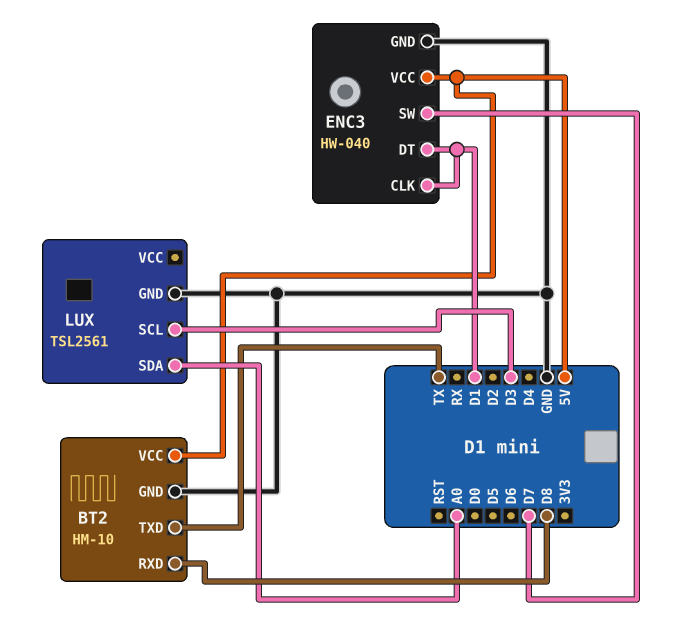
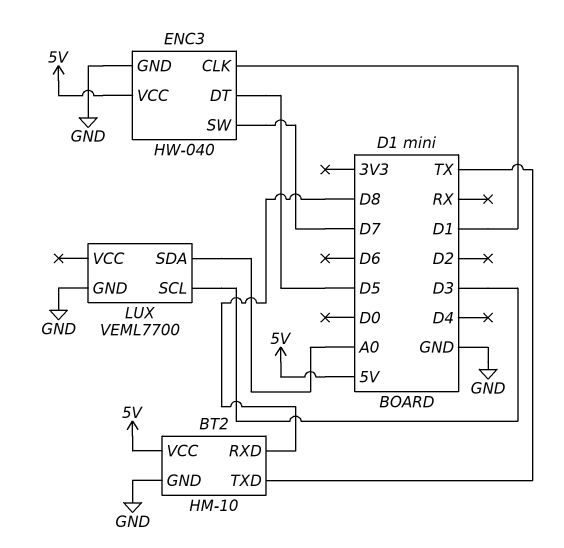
ENC3 pin DT: D1 -> D5
LUX: TSL2561 -> VEML7700

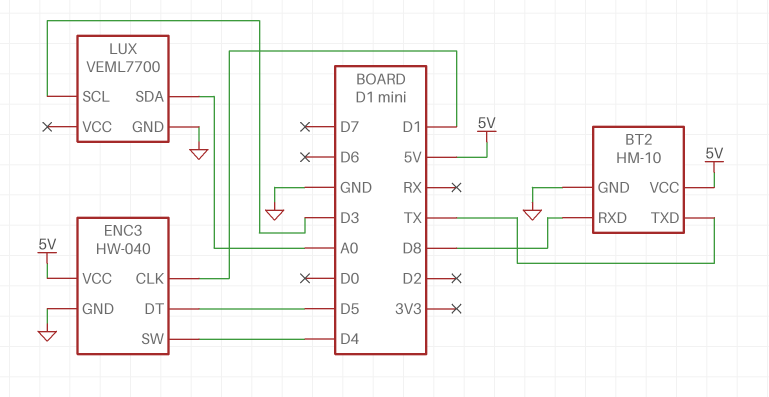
ENC3 pin SW: D7 -> D4

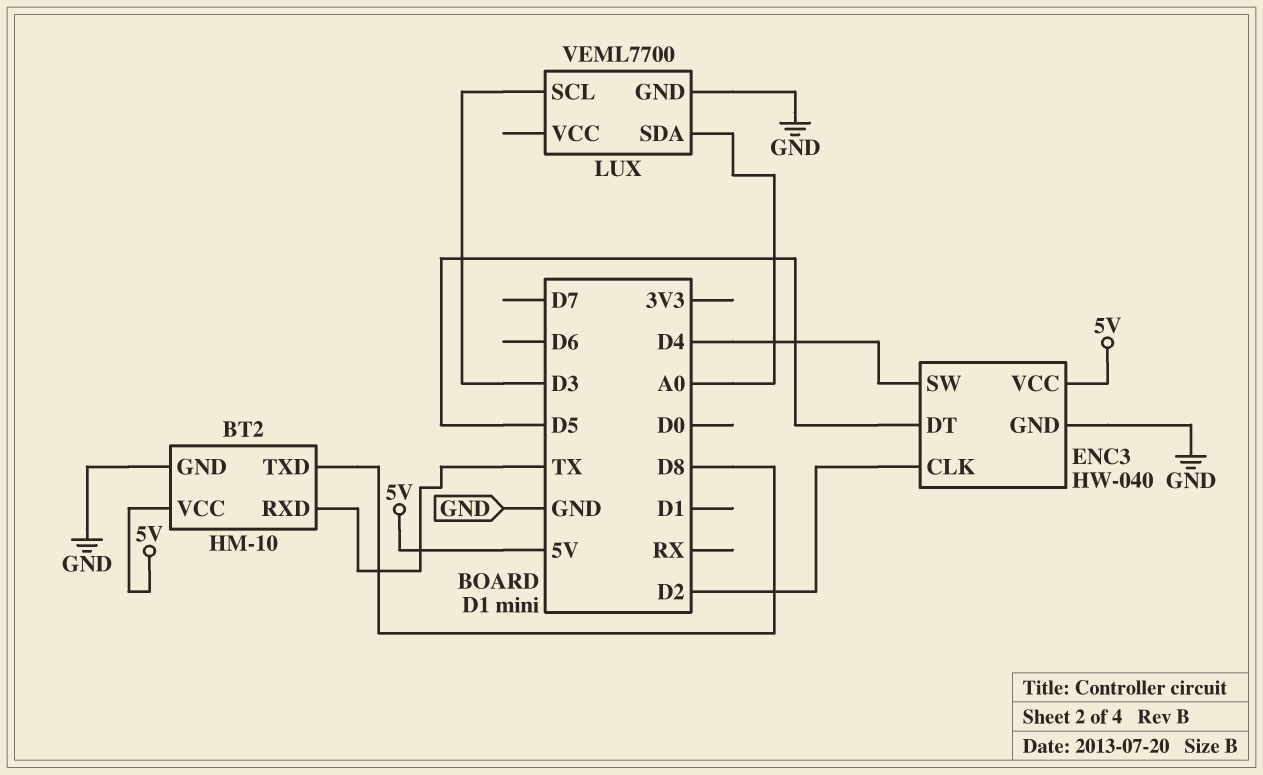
BT2 pin RXD: D8 -> TX
BT2 pin TXD: TX -> D8
ENC3 pin CLK: D1 -> D2

